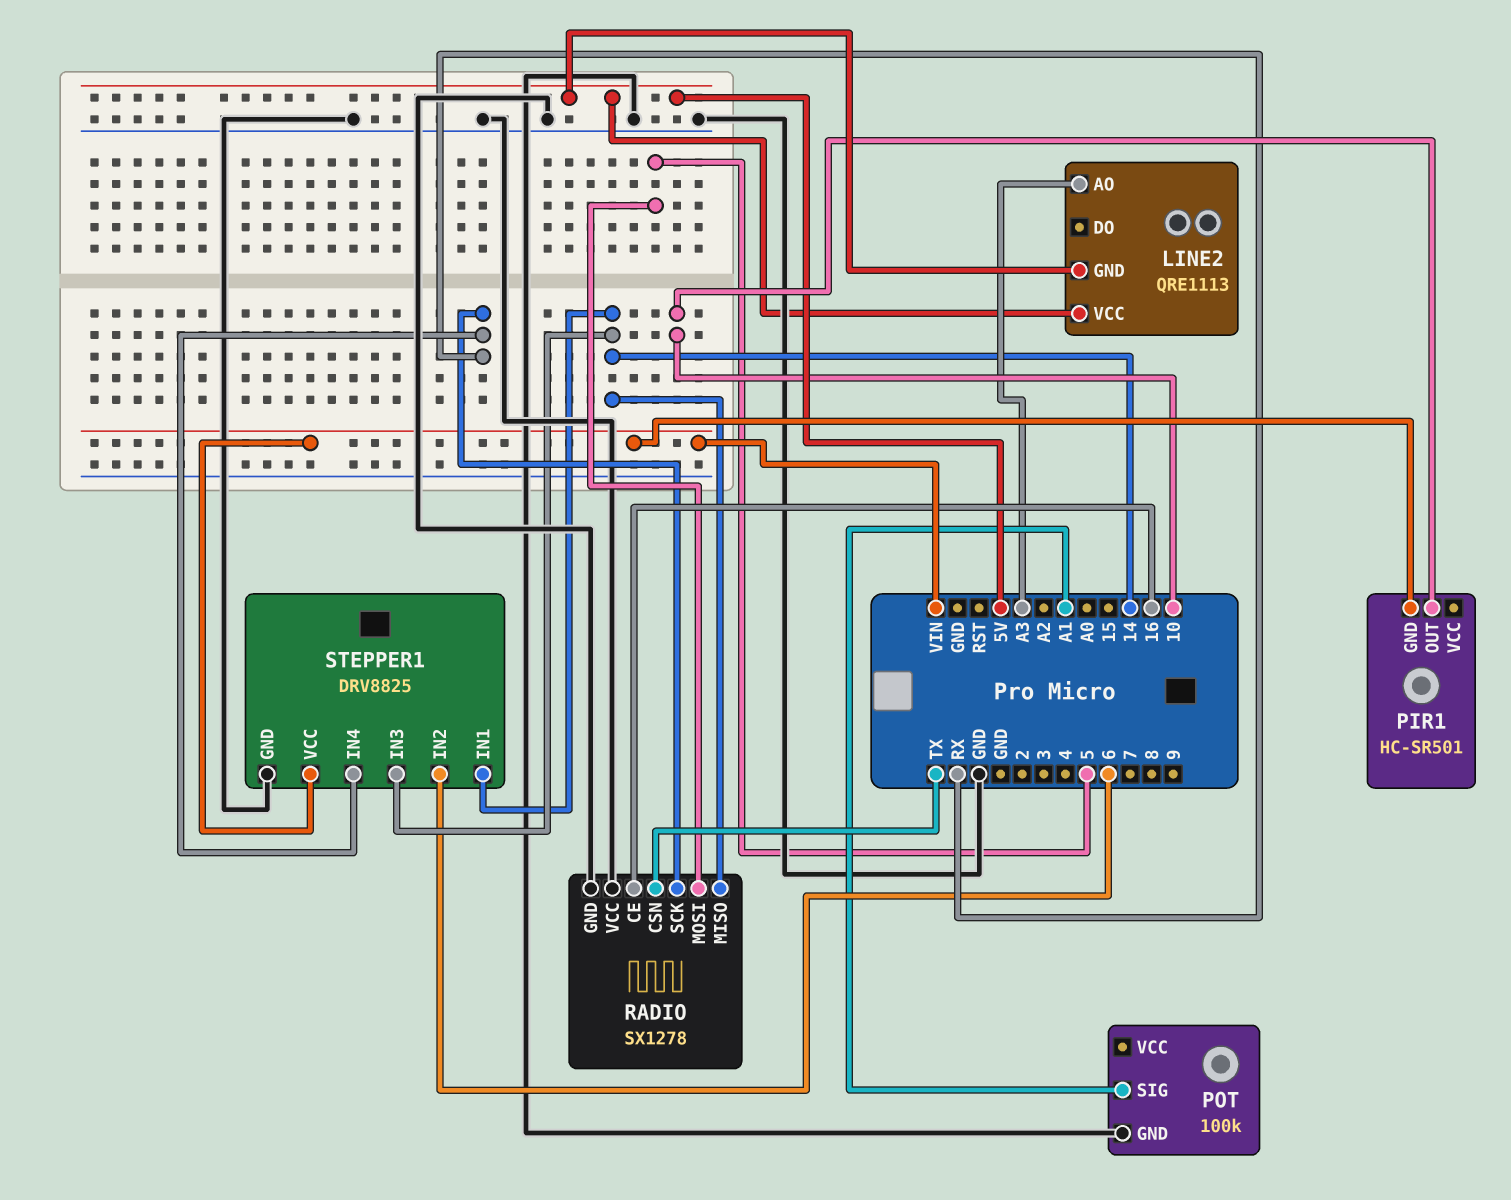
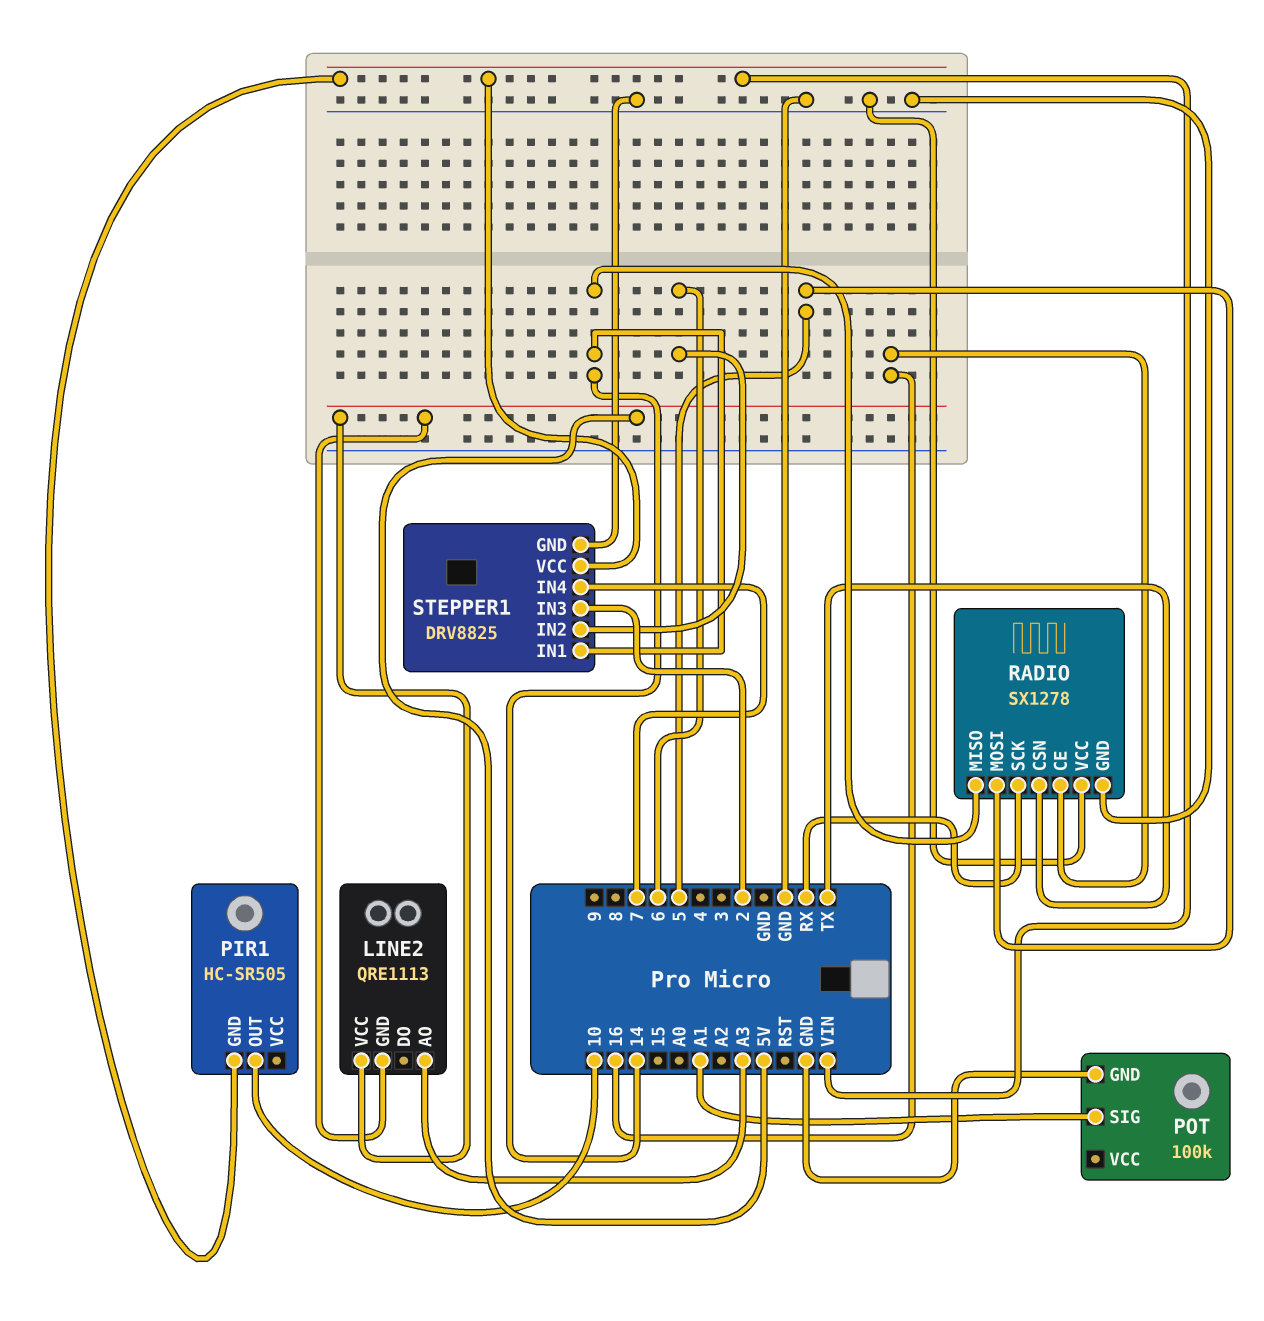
PIR1: HC-SR501 -> HC-SR505
STEPPER1 pin IN3: 14 -> 2
STEPPER1 pin IN4: RX -> 7

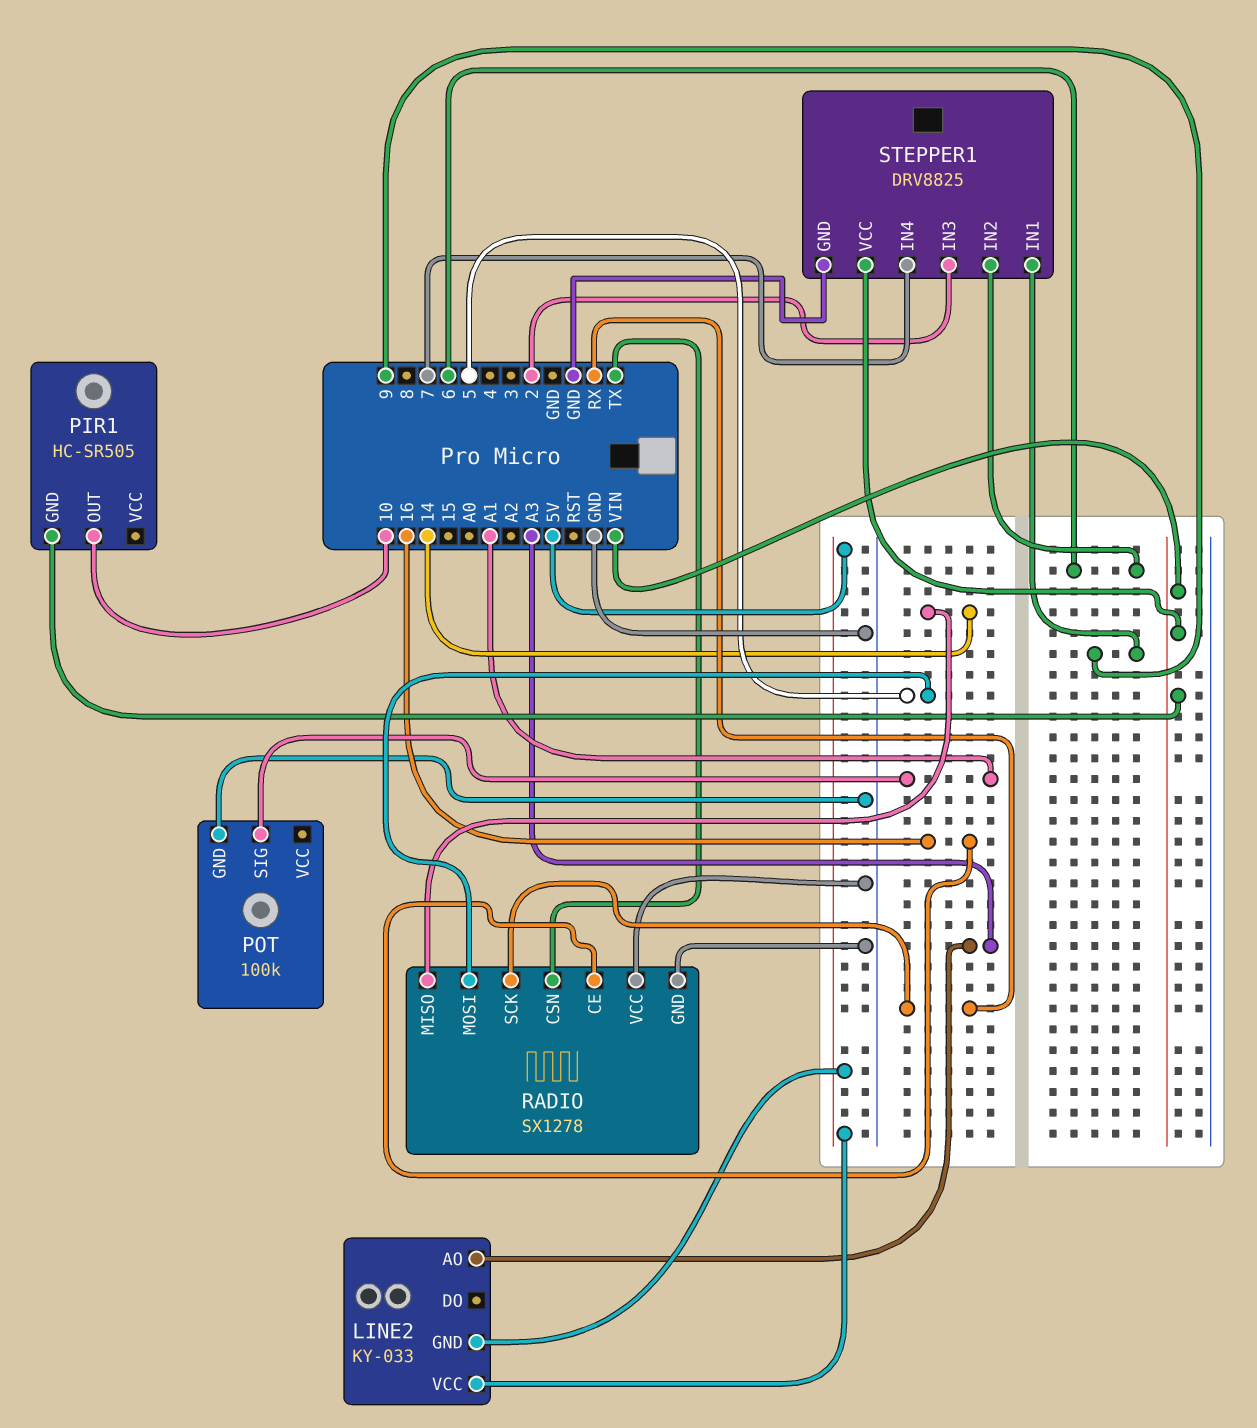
LINE2: QRE1113 -> KY-033
STEPPER1 pin IN1: 14 -> 9

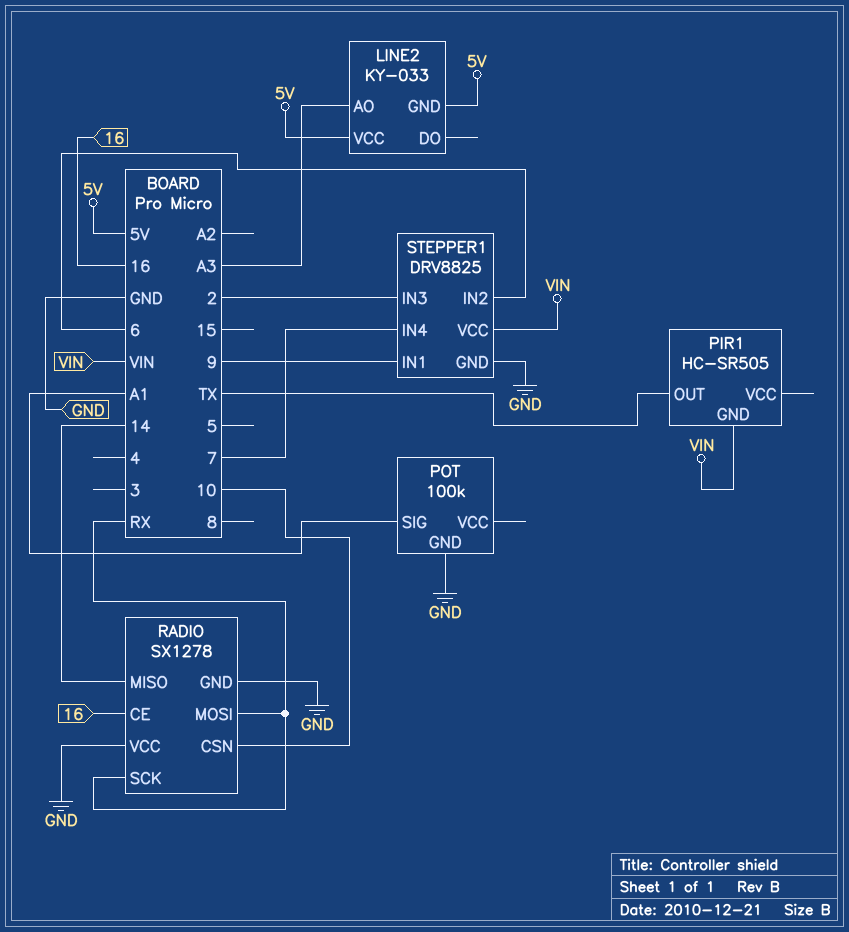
PIR1 pin OUT: 10 -> TX
RADIO pin CSN: TX -> 10
RADIO pin MOSI: 5 -> RX

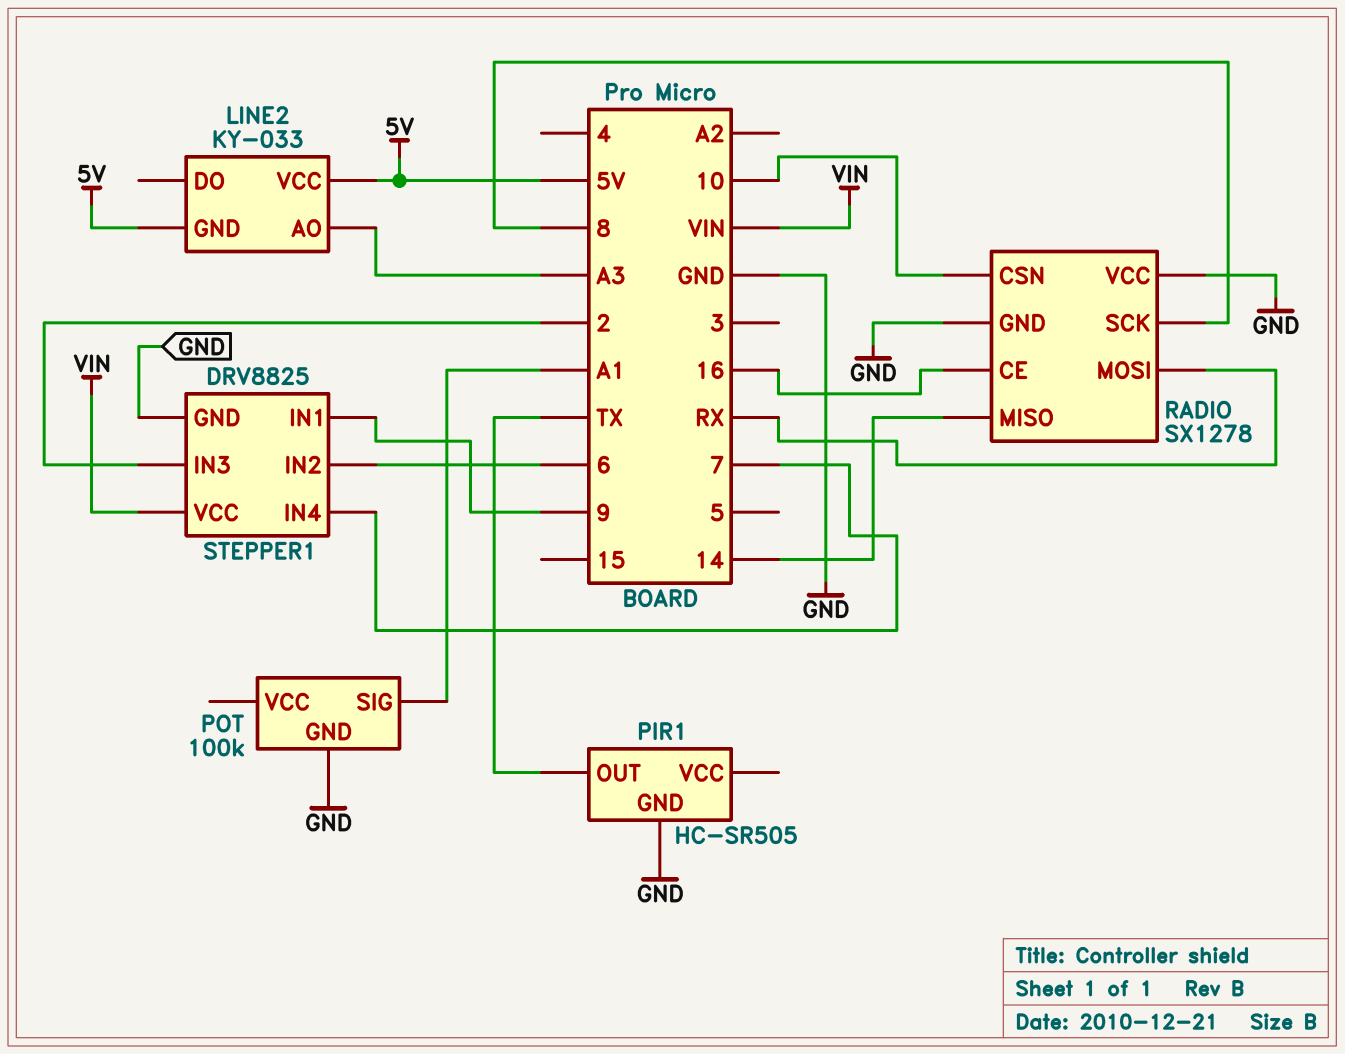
PIR1 pin GND: VIN -> GND
RADIO pin SCK: RX -> 8

